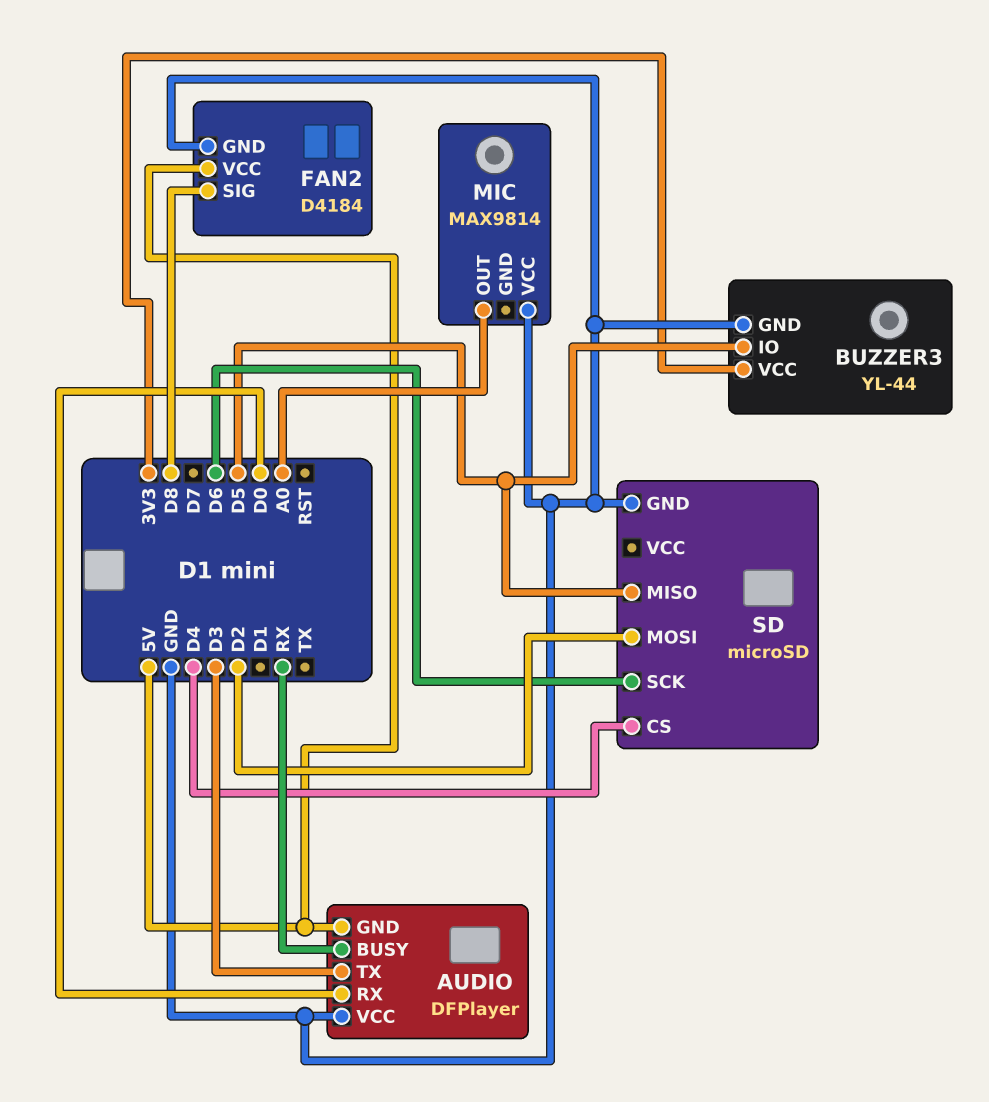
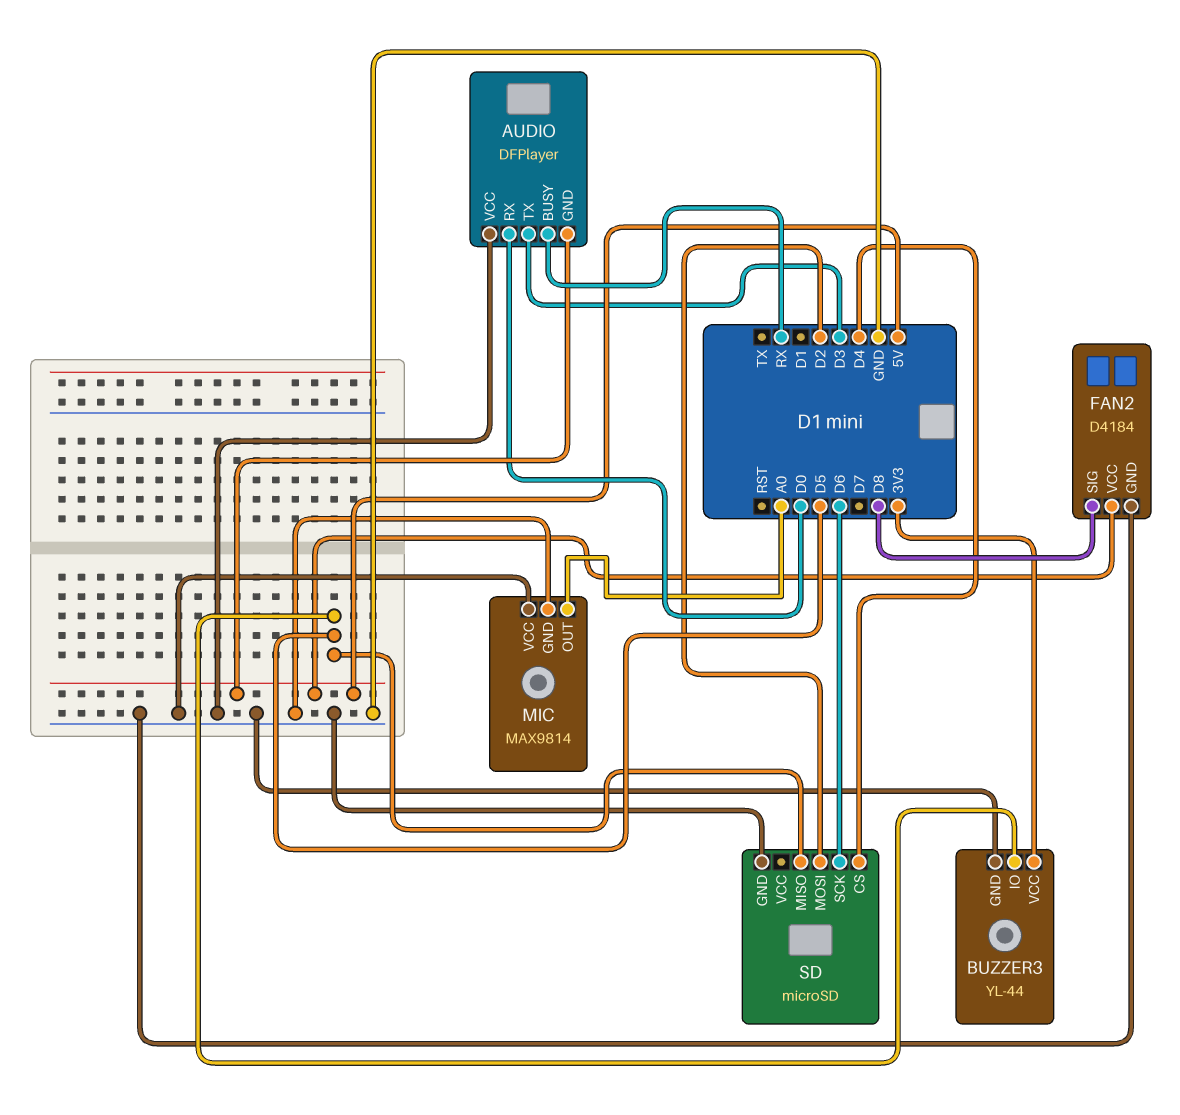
MIC pin GND: none -> GND

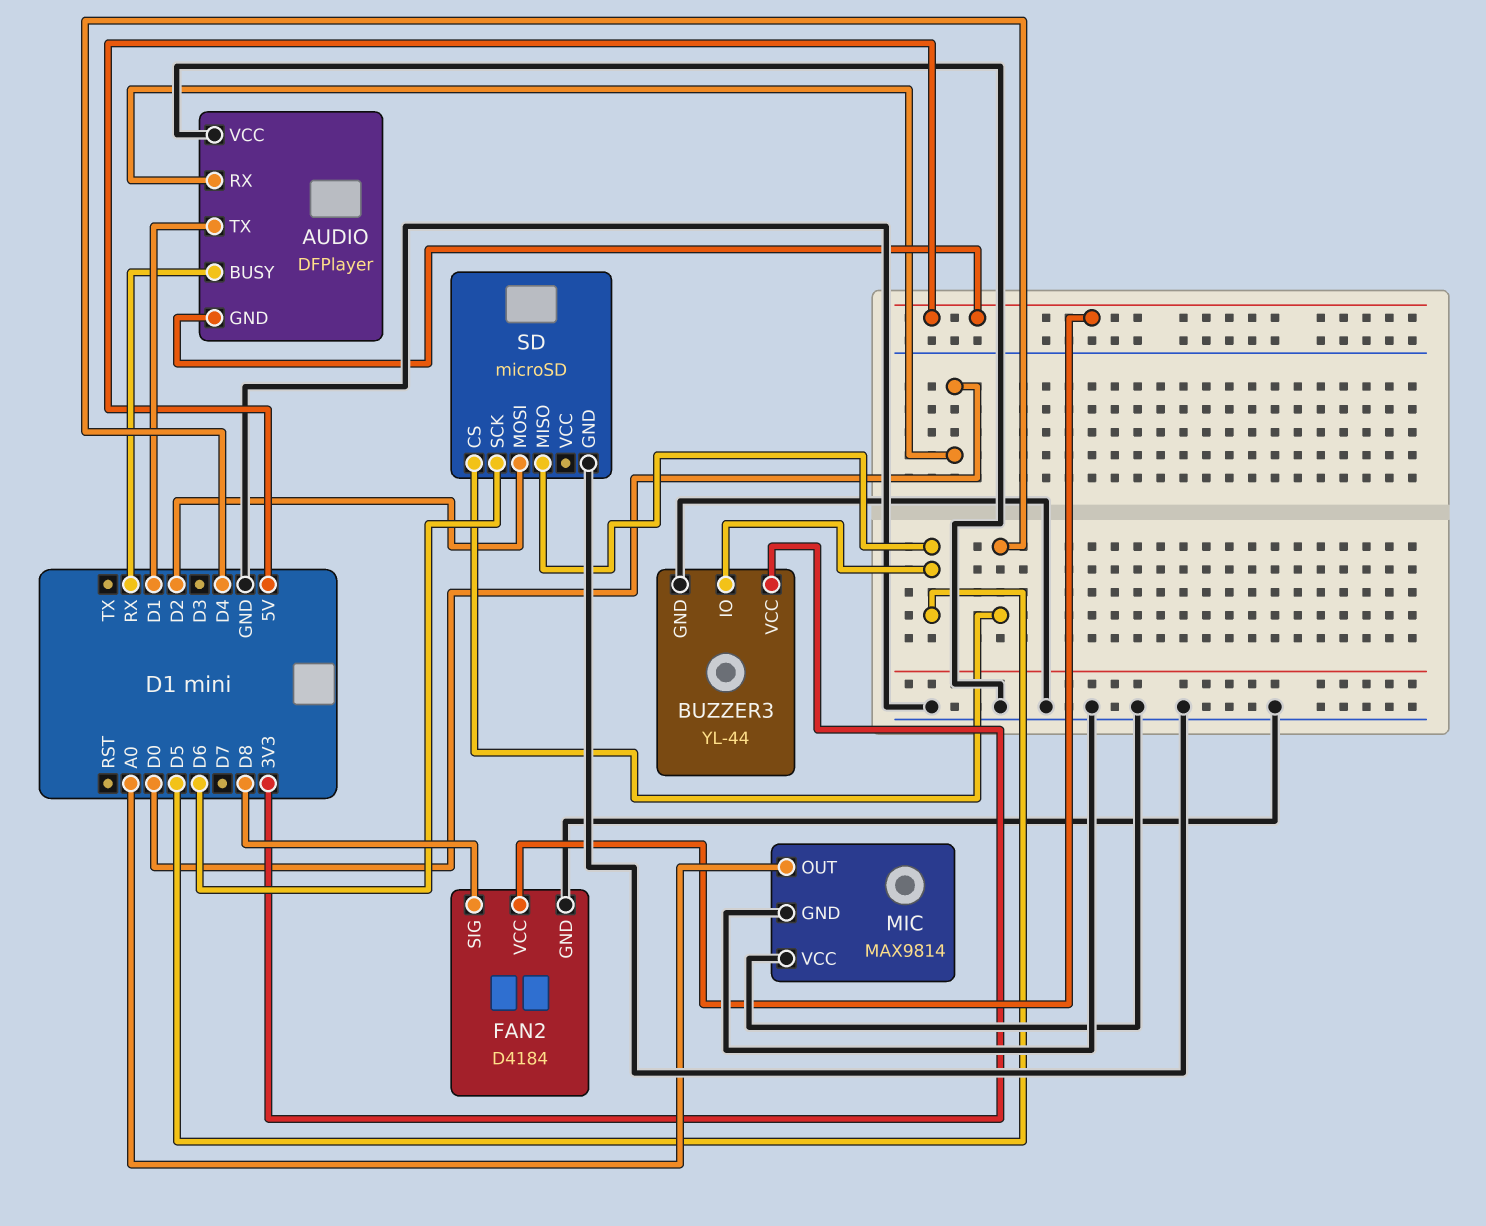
AUDIO pin TX: D3 -> D1

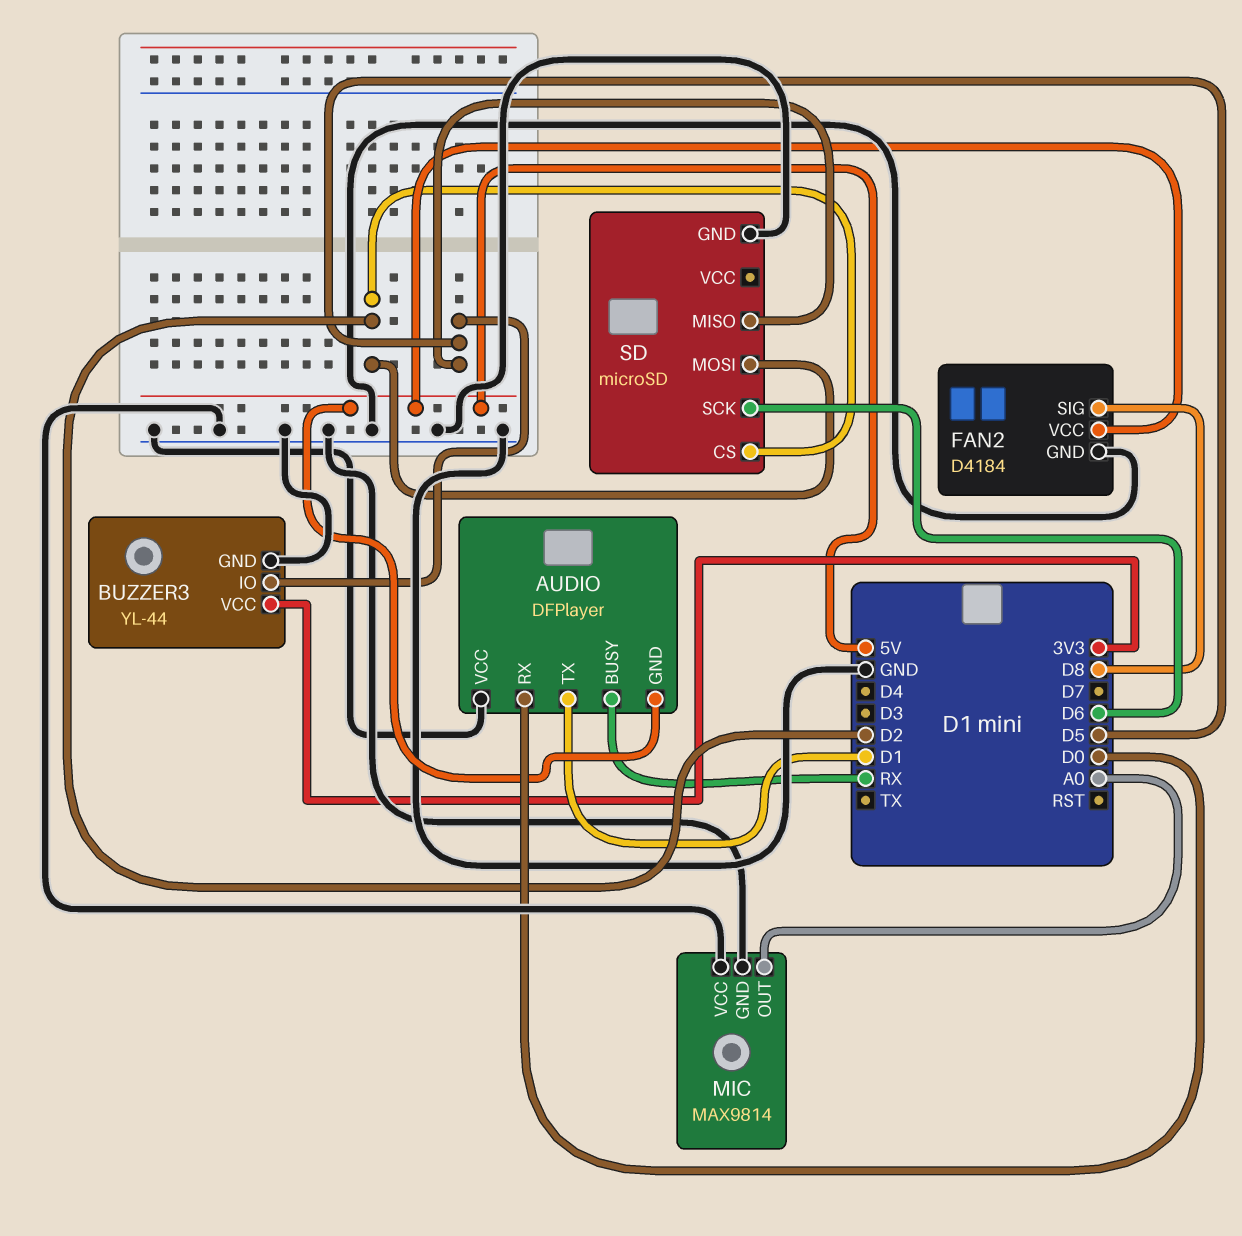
SD pin CS: D4 -> D2

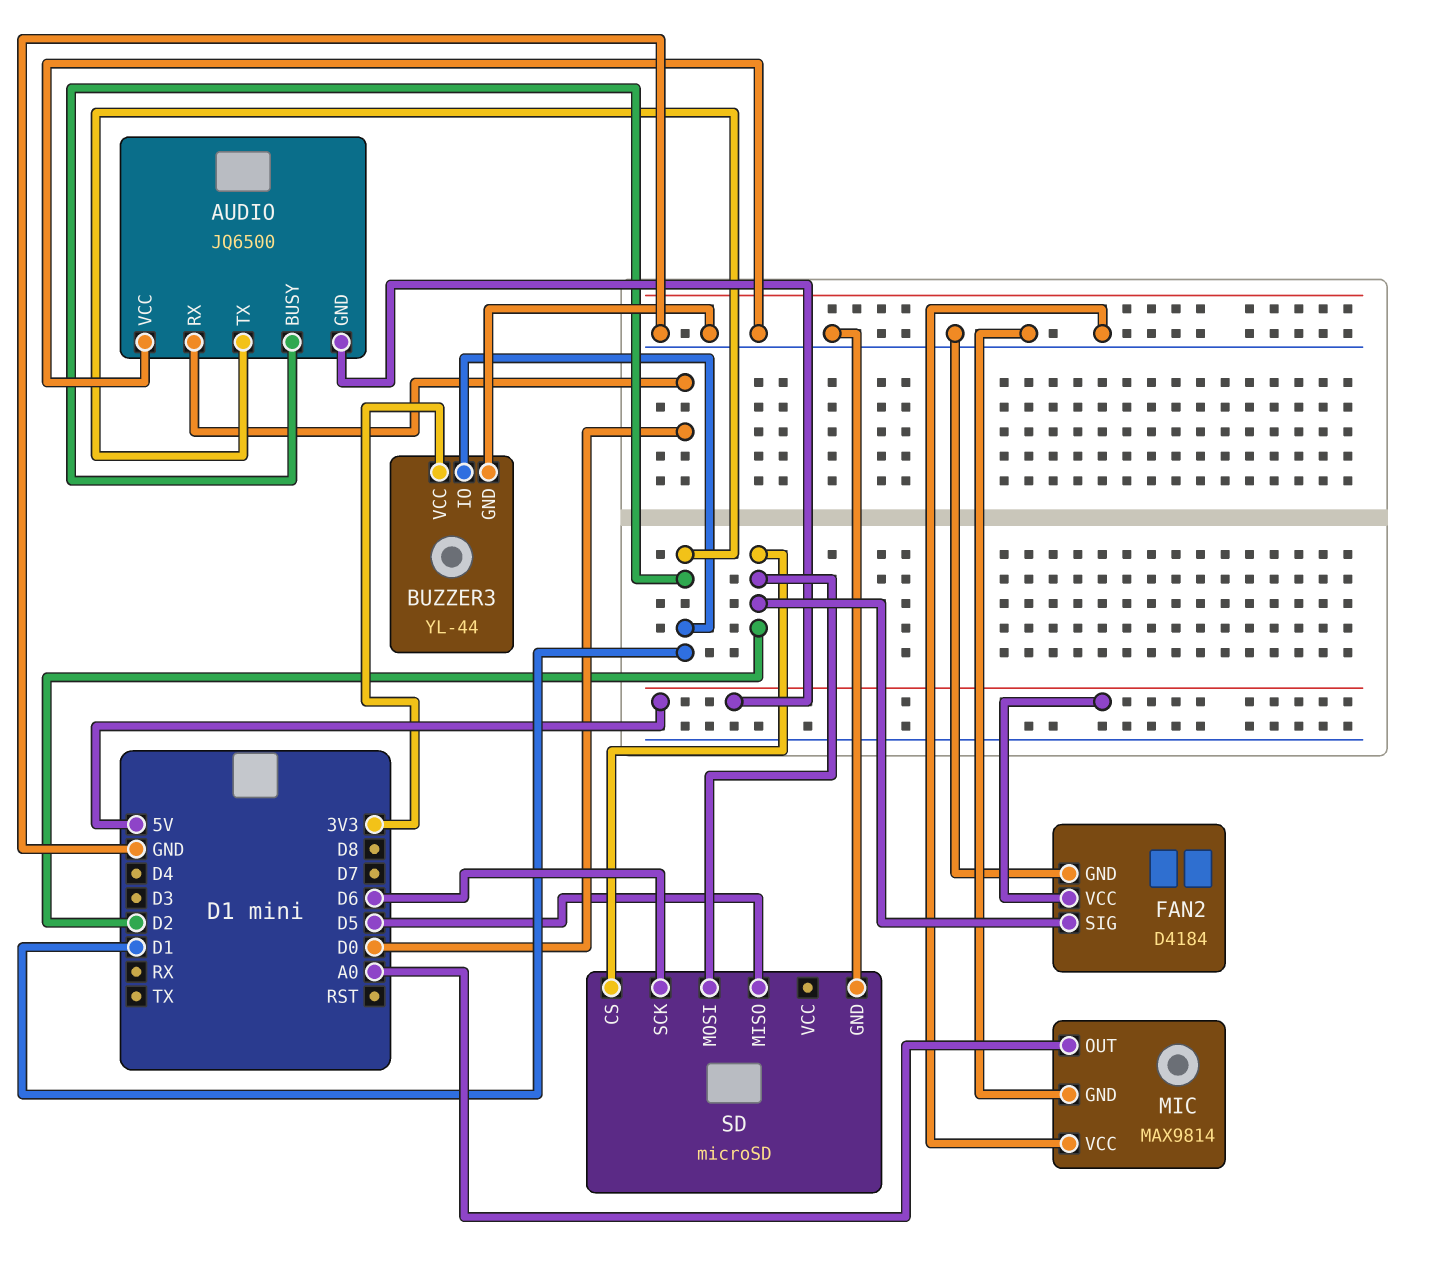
AUDIO: DFPlayer -> JQ6500
AUDIO pin BUSY: RX -> D1
BUZZER3 pin IO: D5 -> D1
FAN2 pin SIG: D8 -> D2

